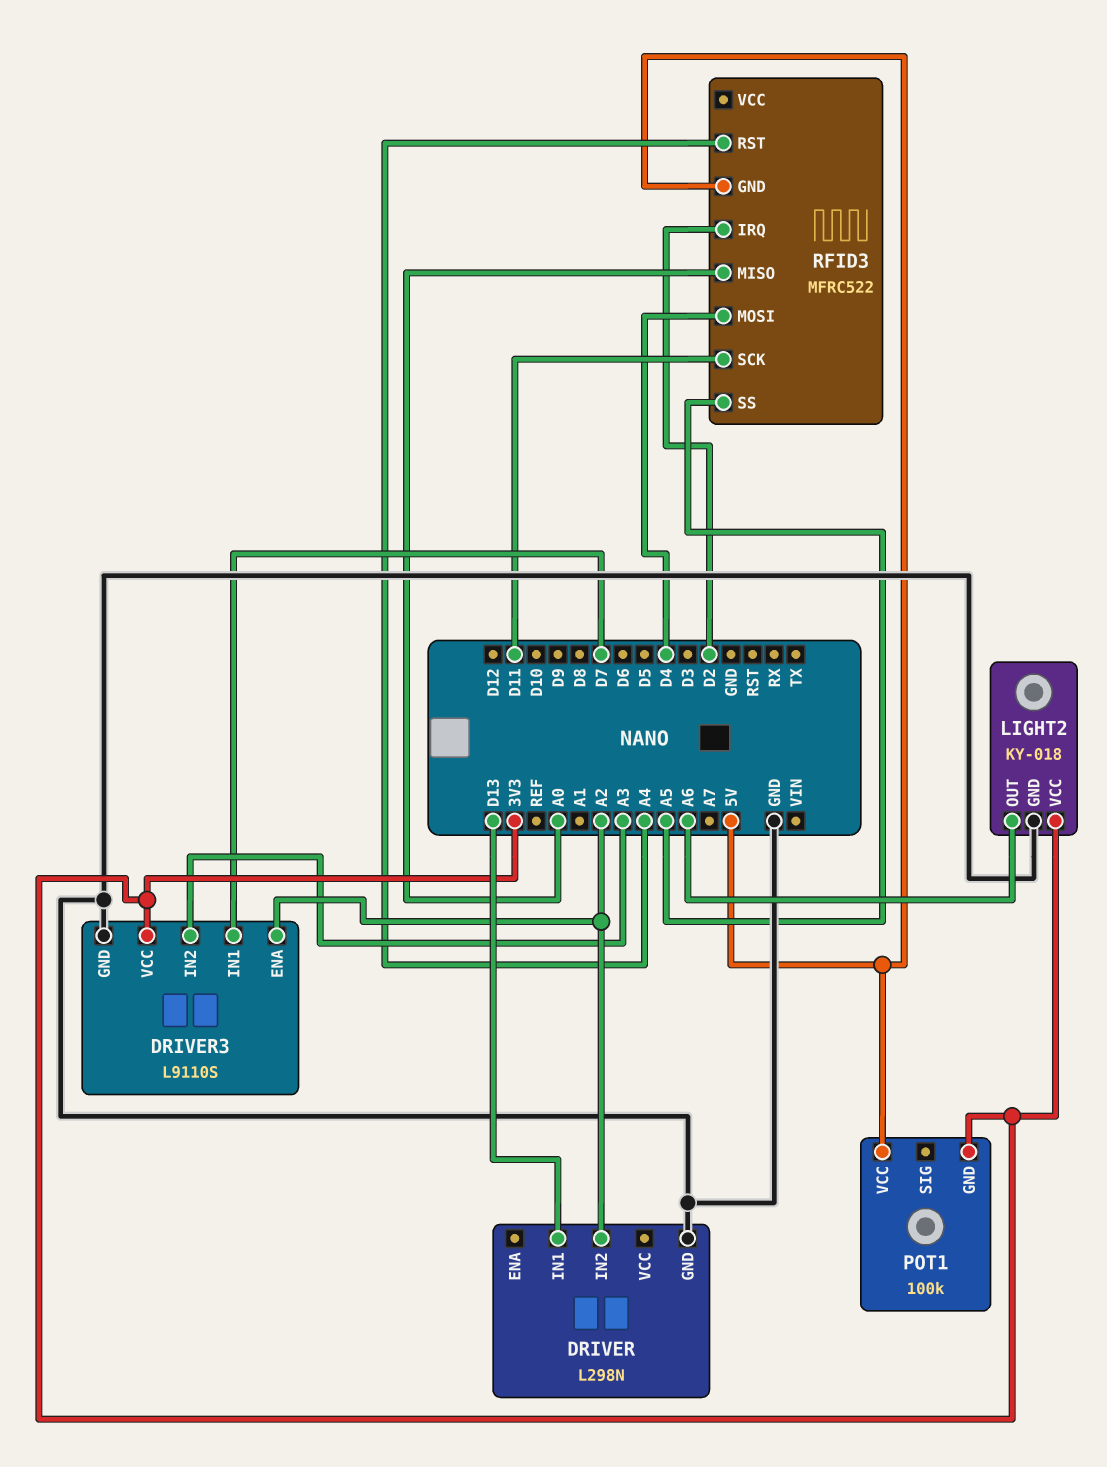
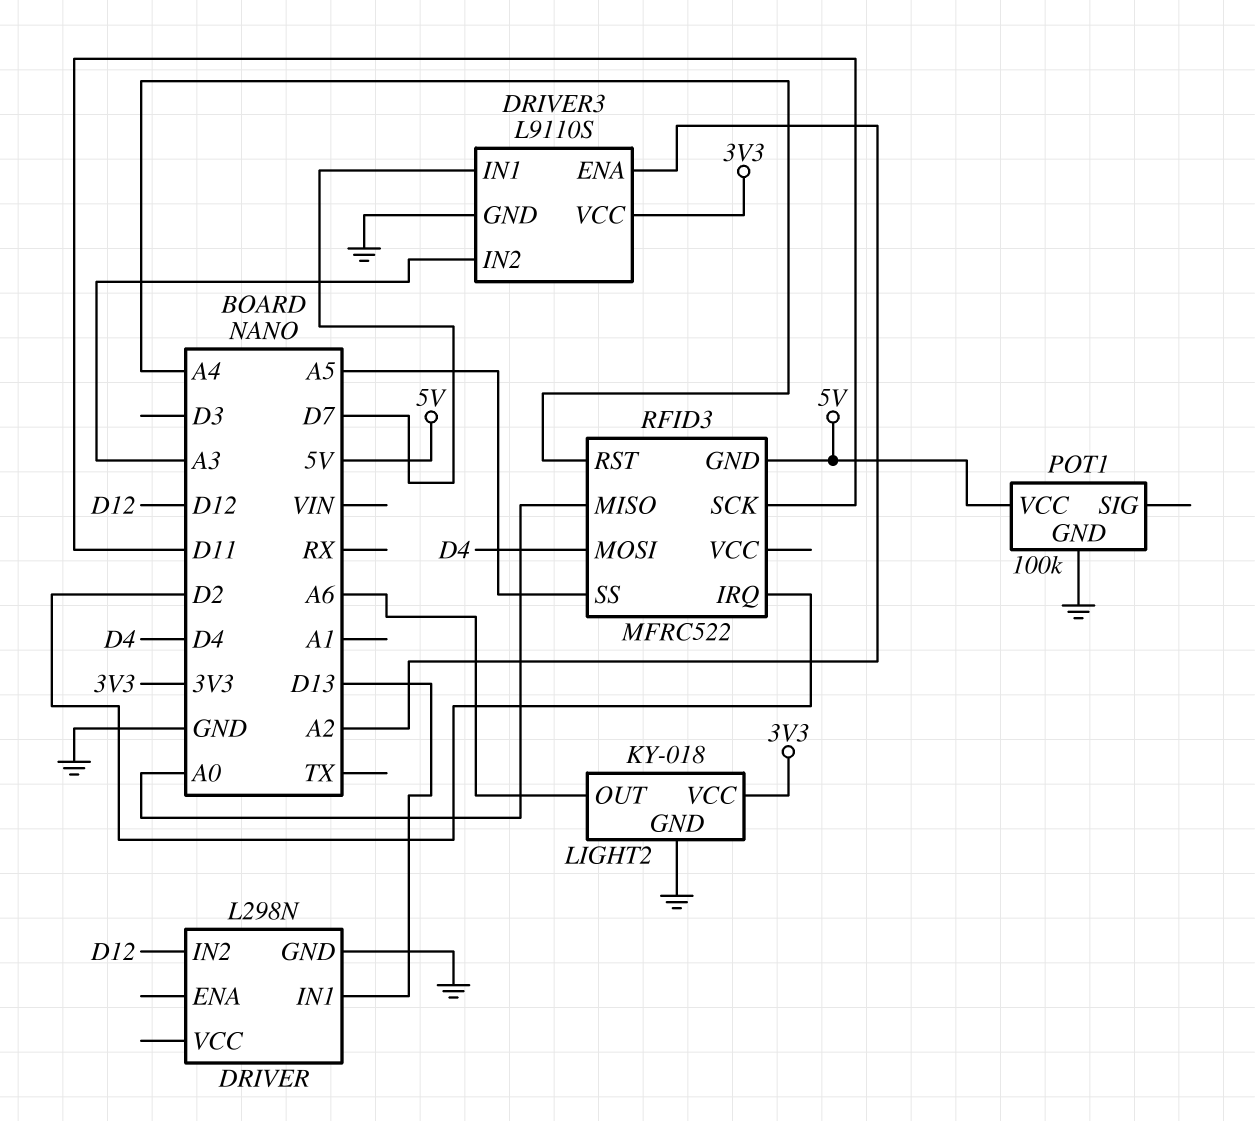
DRIVER pin IN2: A2 -> D12
POT1 pin GND: 3V3 -> GND

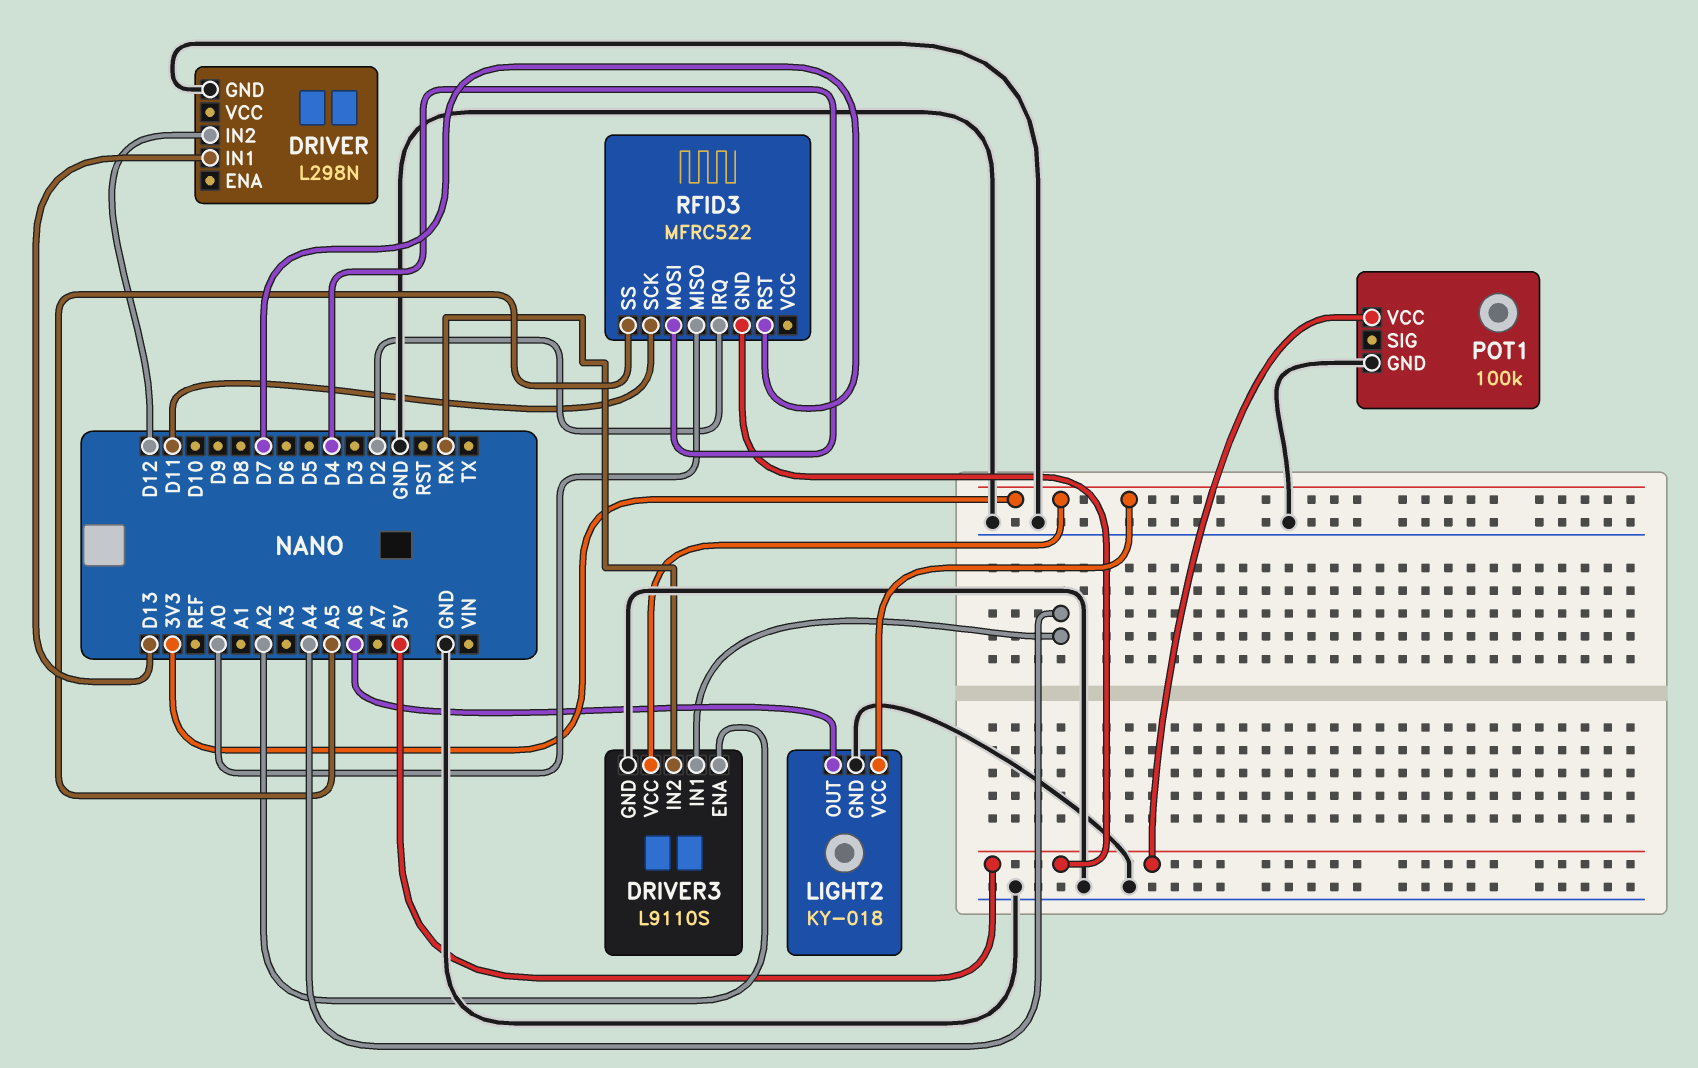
DRIVER3 pin IN1: D7 -> A4
DRIVER3 pin IN2: A3 -> RX
RFID3 pin RST: A4 -> D7

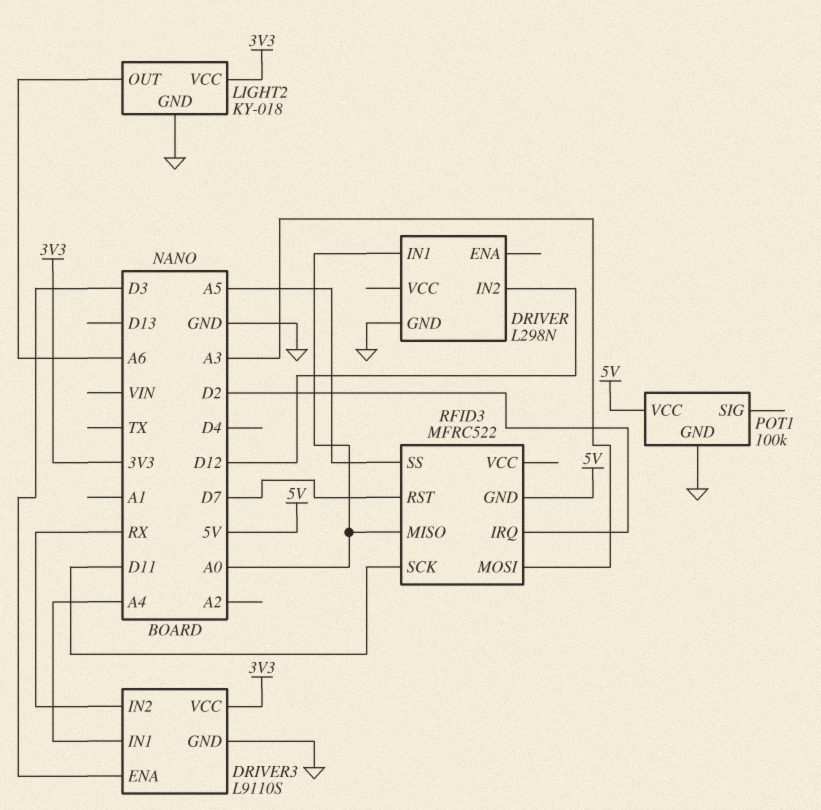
DRIVER pin IN1: D13 -> A0
DRIVER3 pin ENA: A2 -> D3
RFID3 pin MOSI: D4 -> A3

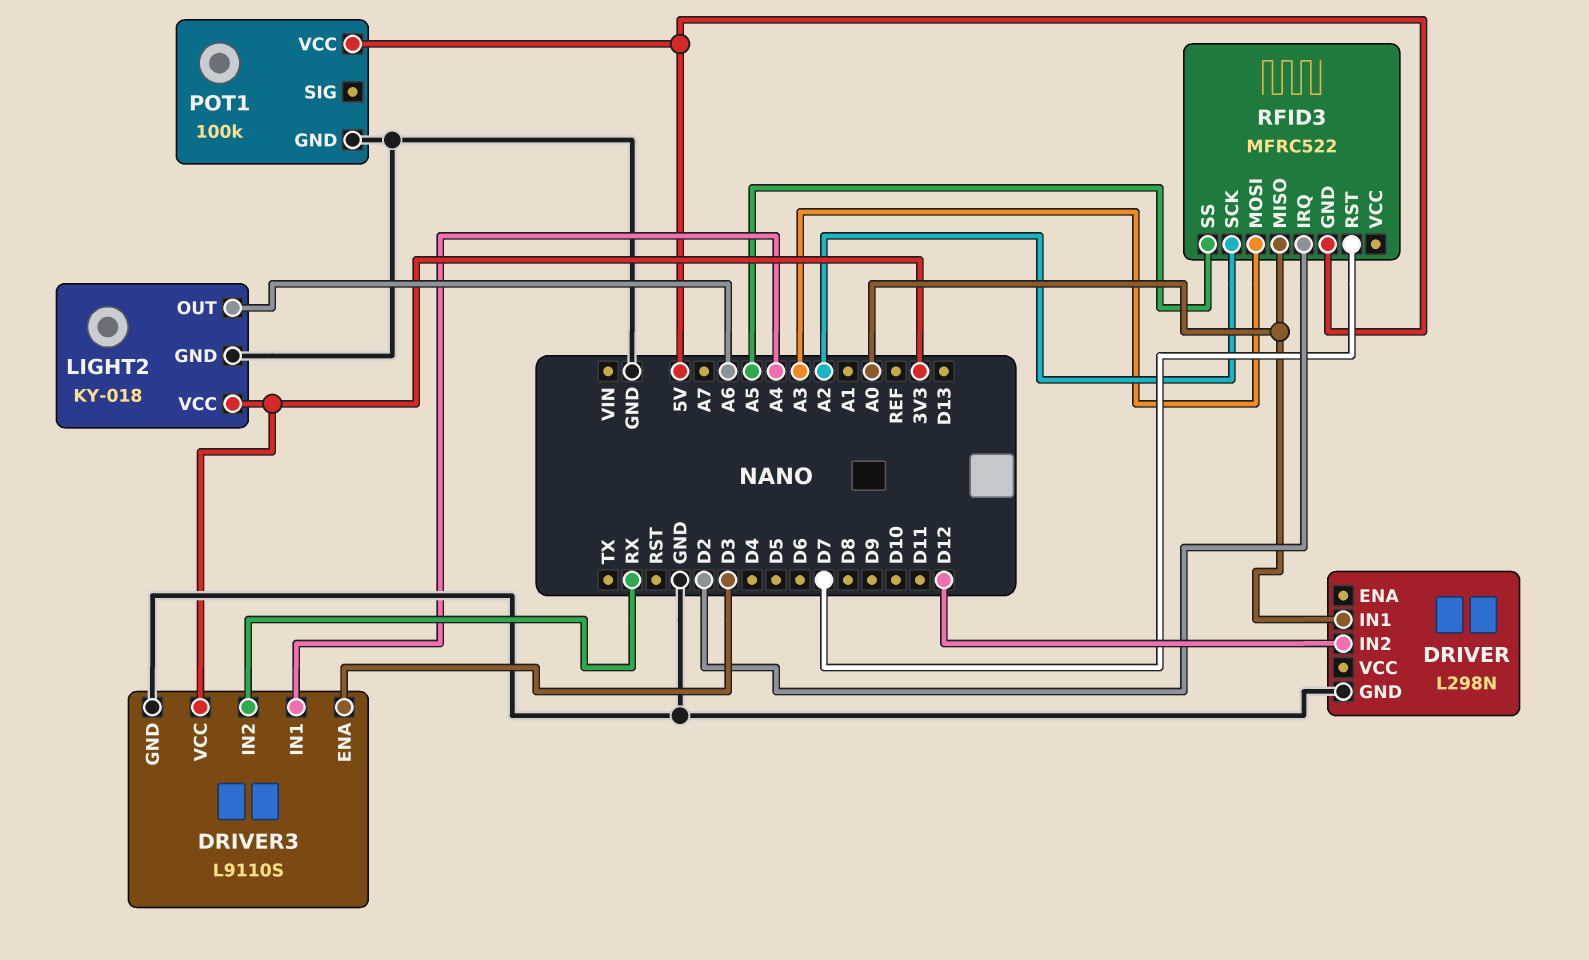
RFID3 pin SCK: D11 -> A2

